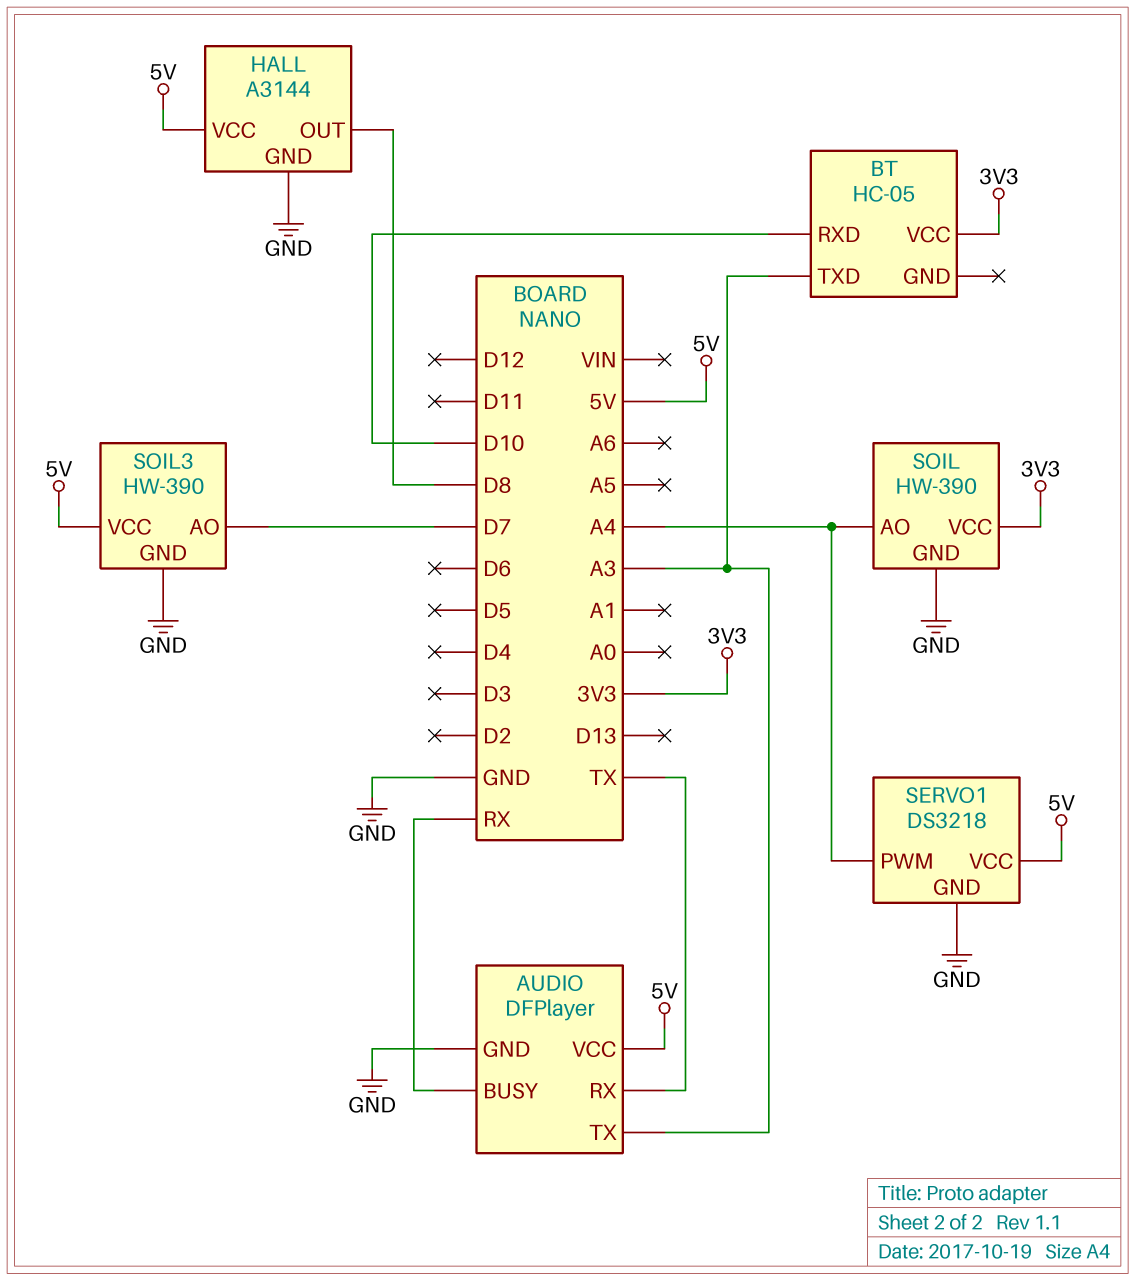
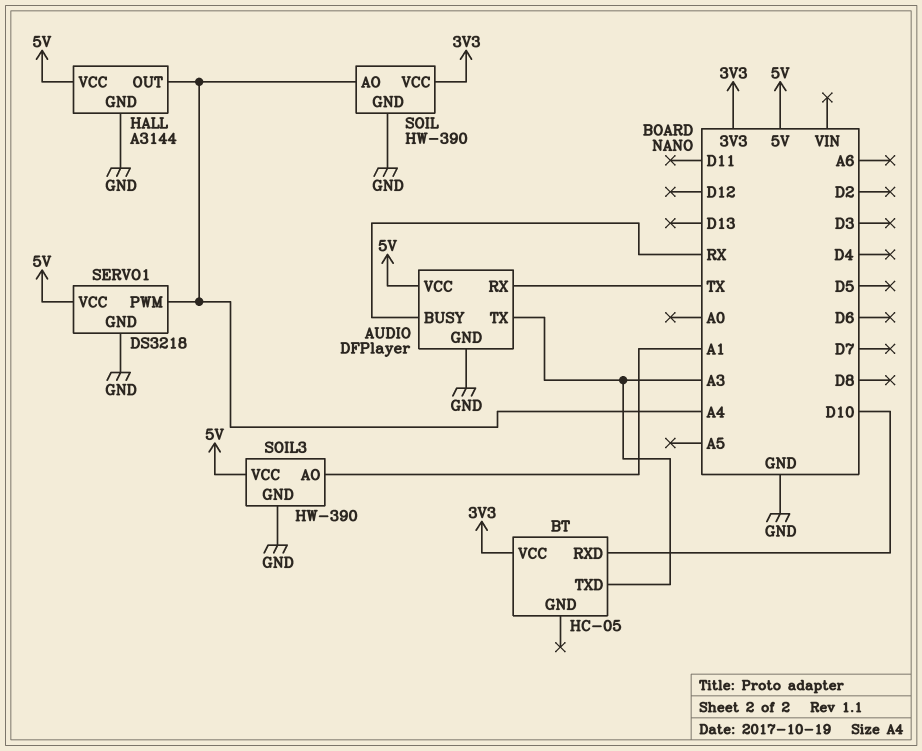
HALL pin OUT: D8 -> A4
SOIL3 pin AO: D7 -> A1

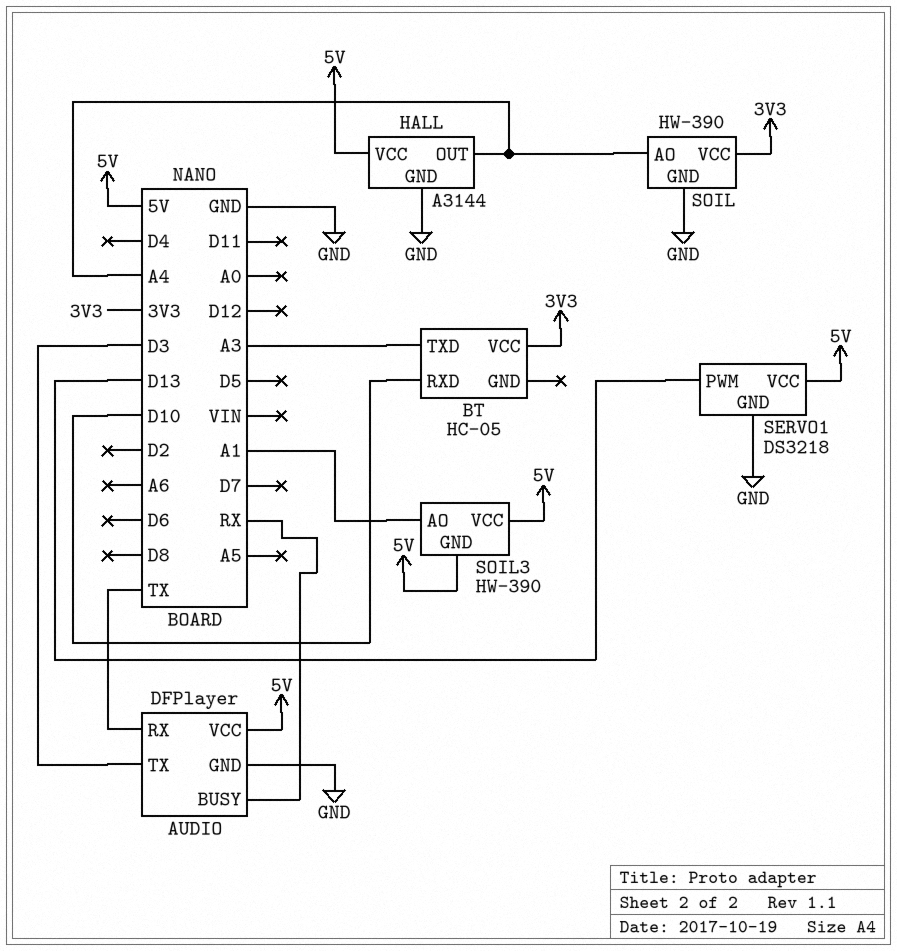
AUDIO pin TX: A3 -> D3
SERVO1 pin PWM: A4 -> D13
SOIL3 pin GND: GND -> 5V

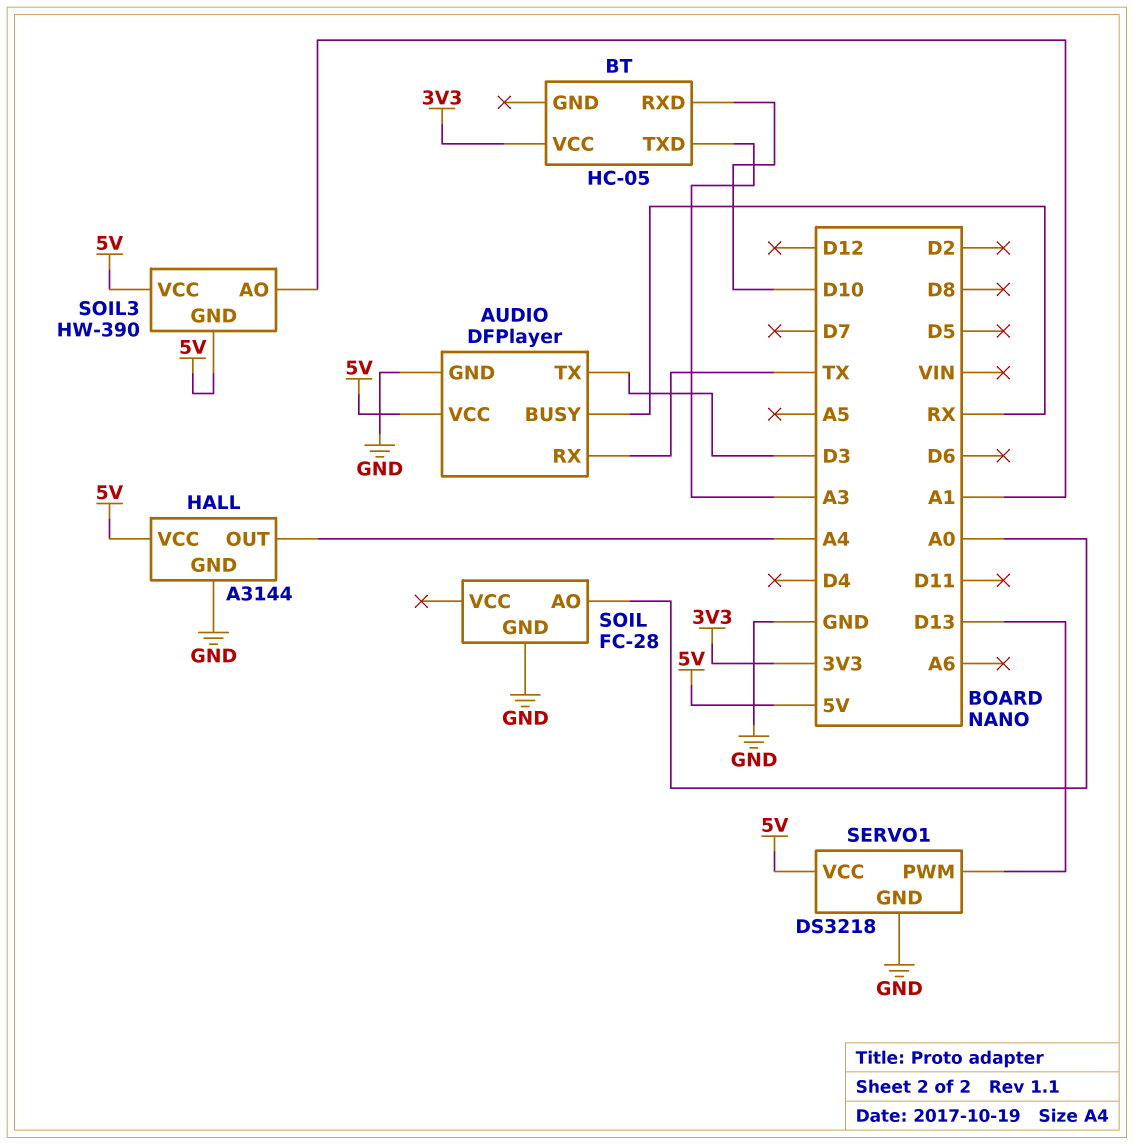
SOIL: HW-390 -> FC-28
SOIL pin AO: A4 -> A0
SOIL pin VCC: 3V3 -> none

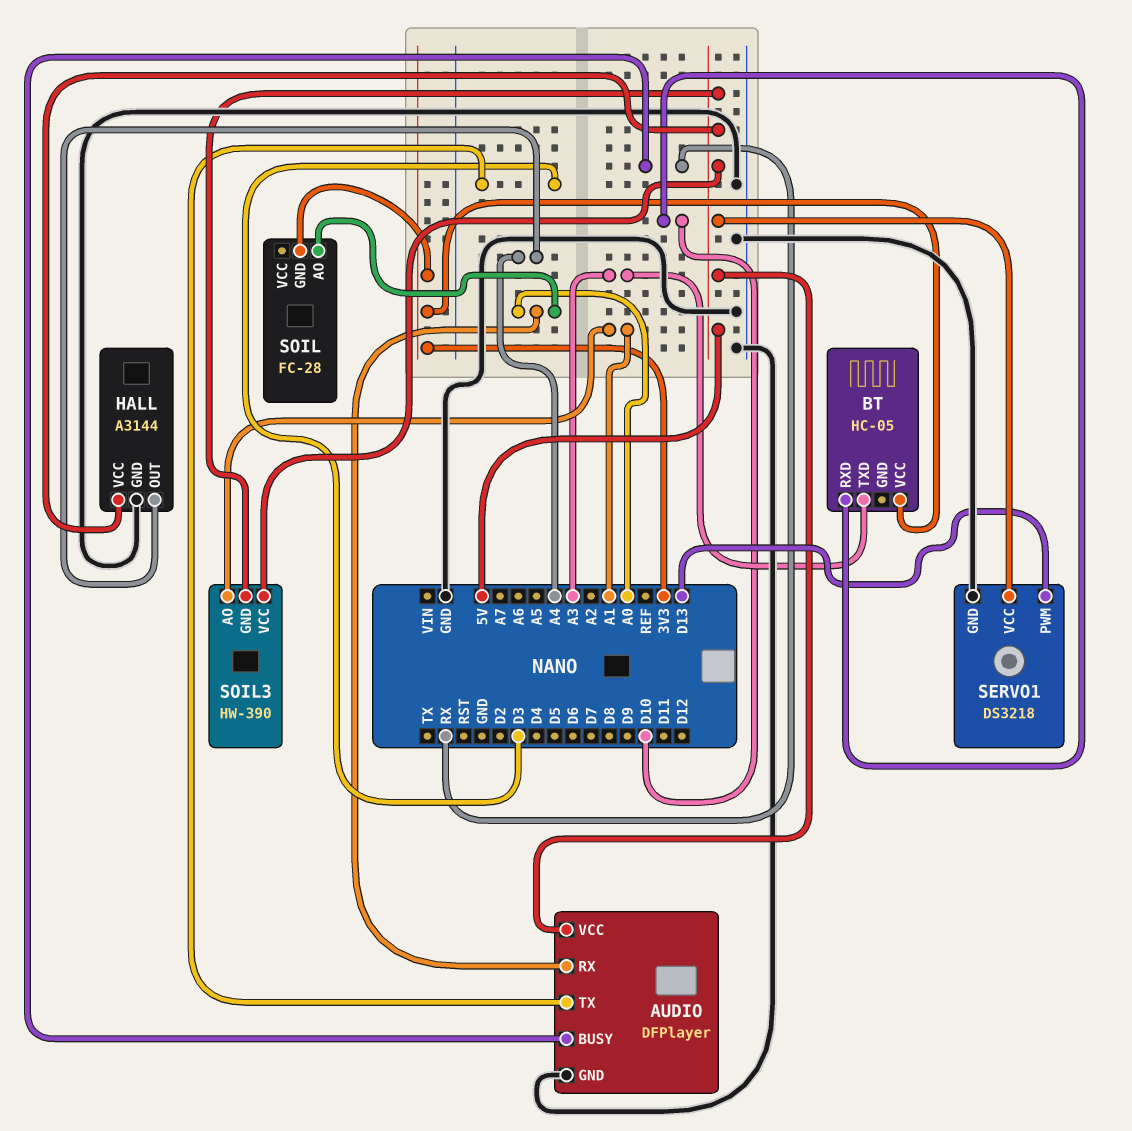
AUDIO pin RX: TX -> A0
SOIL pin GND: GND -> 3V3

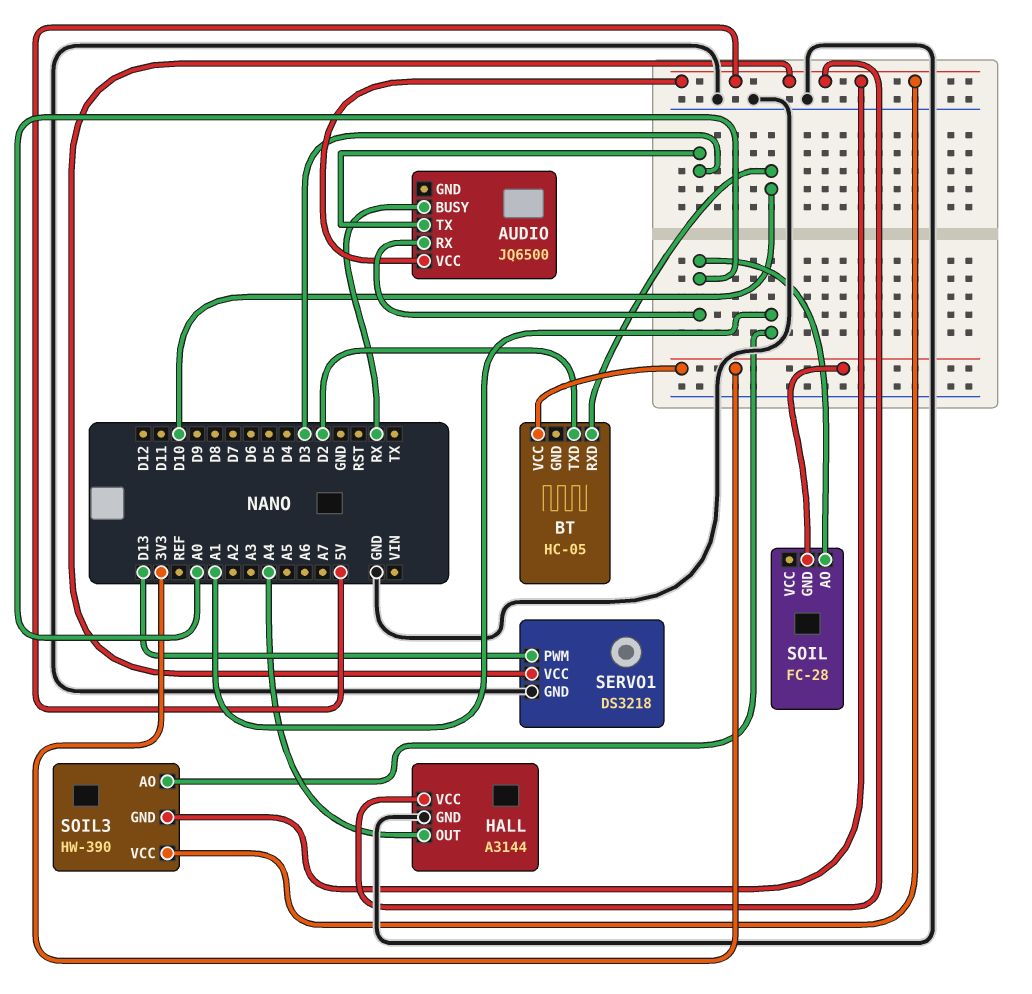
AUDIO: DFPlayer -> JQ6500
AUDIO pin GND: GND -> none
BT pin TXD: A3 -> D2

